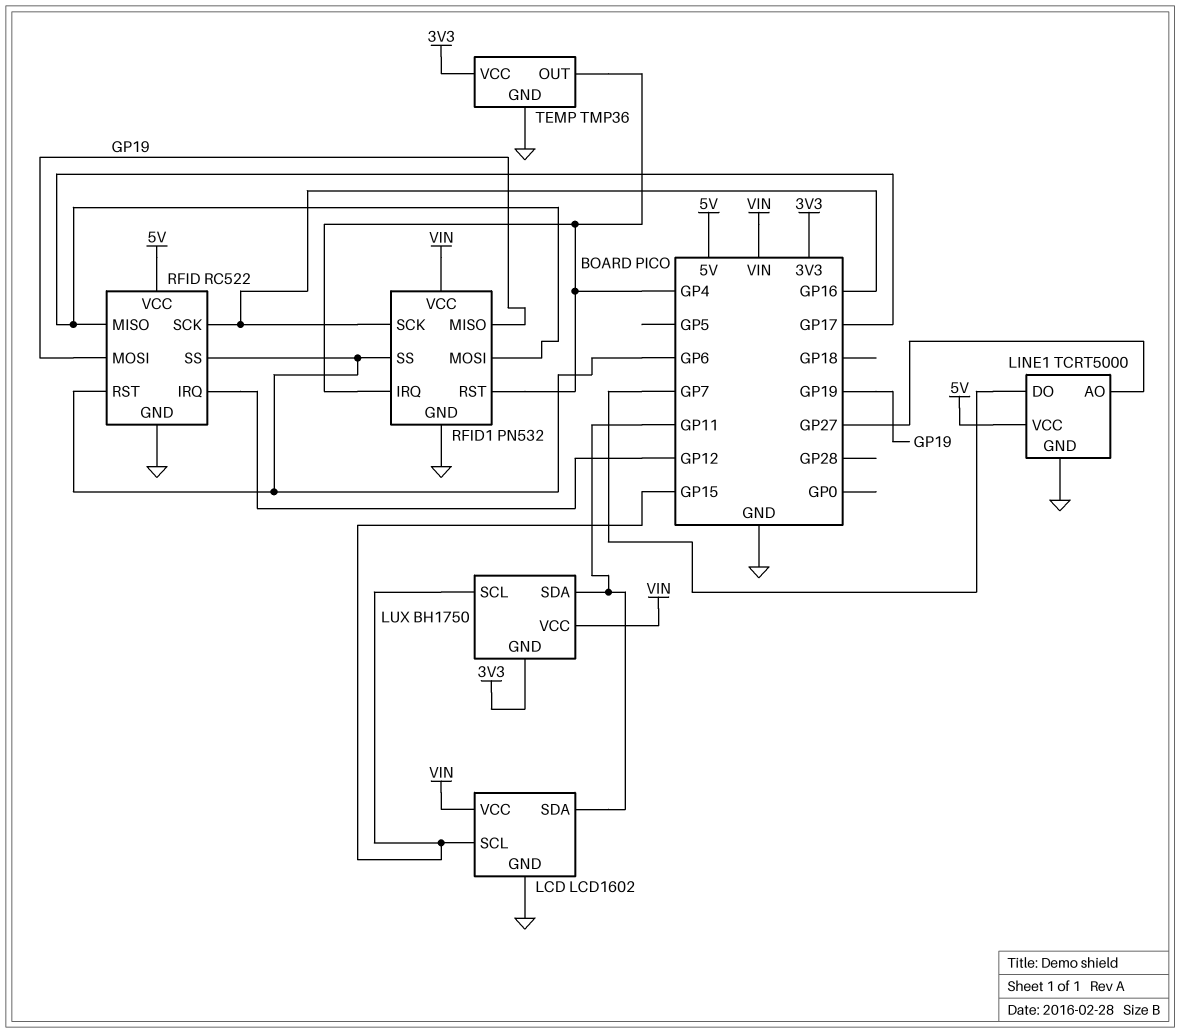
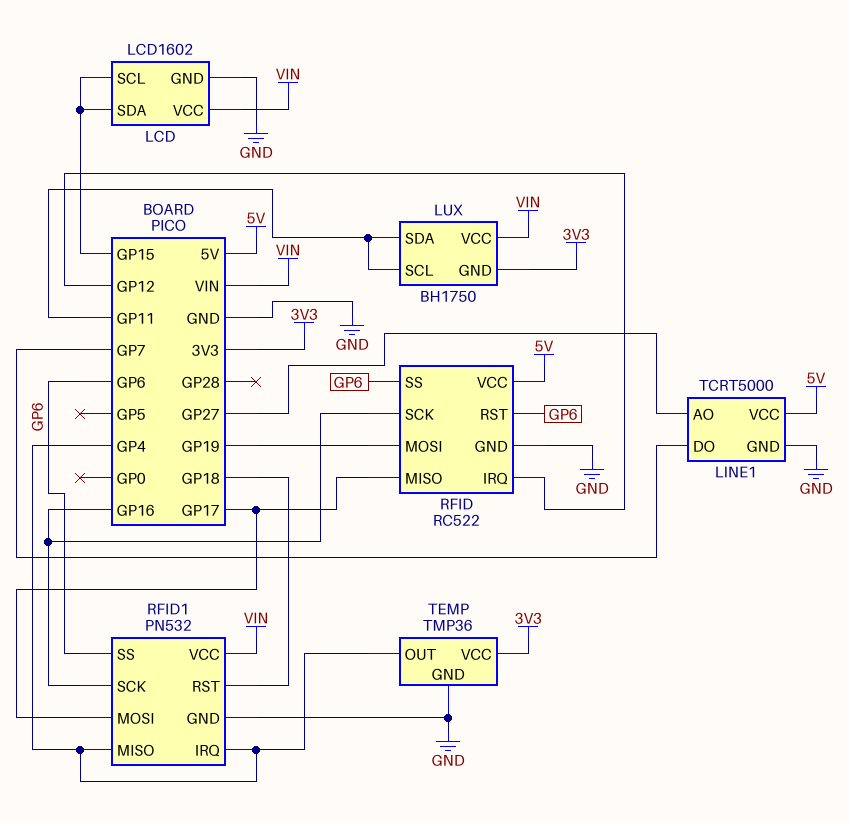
LCD pin SDA: GP11 -> GP15
LUX pin SCL: GP15 -> GP11
RFID1 pin MISO: GP19 -> GP4
RFID1 pin RST: GP4 -> GP18

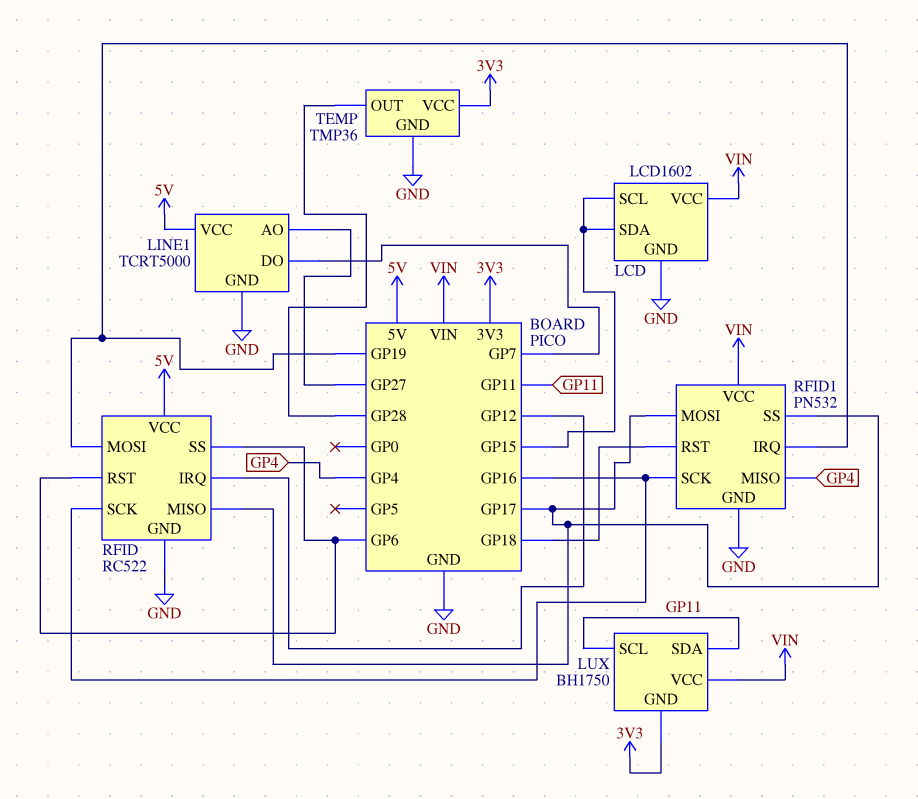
RFID1 pin IRQ: GP4 -> GP19
RFID1 pin SS: GP6 -> GP17
TEMP pin OUT: GP4 -> GP28

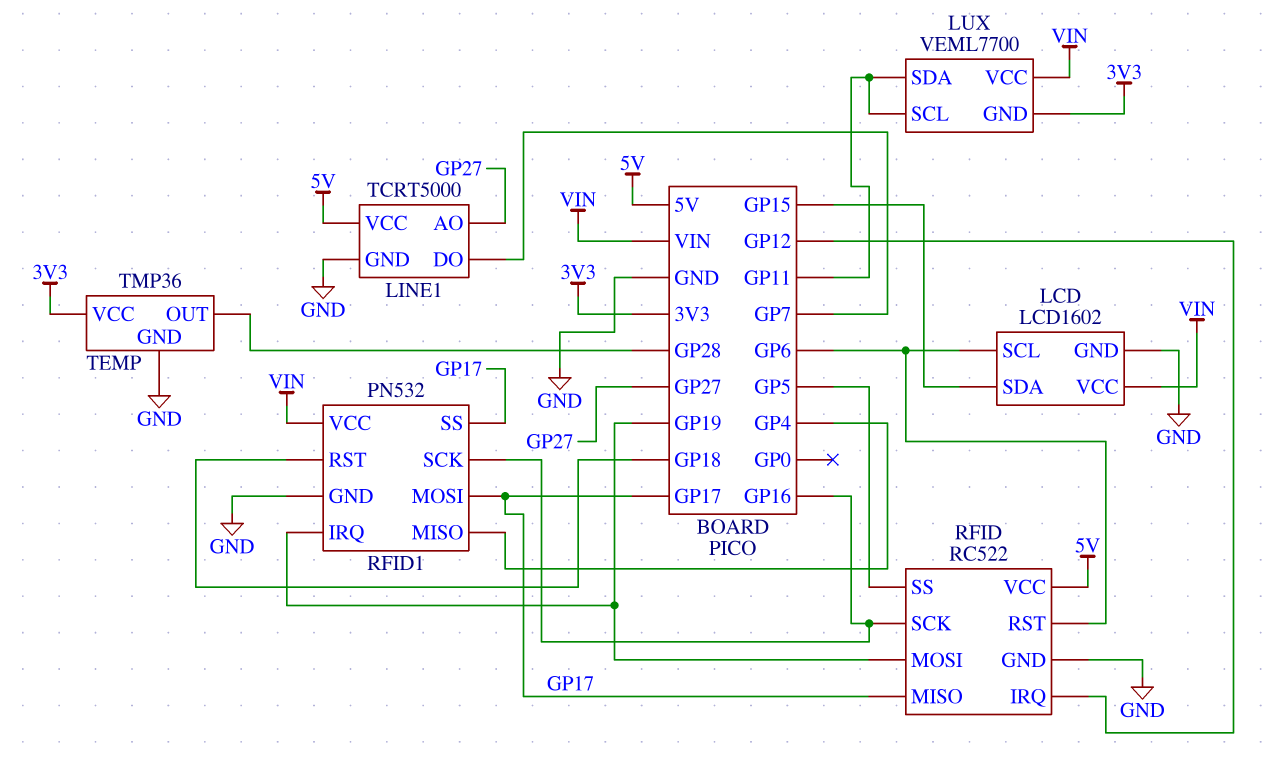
LCD pin SCL: GP15 -> GP6
LUX: BH1750 -> VEML7700
RFID pin SS: GP6 -> GP5

